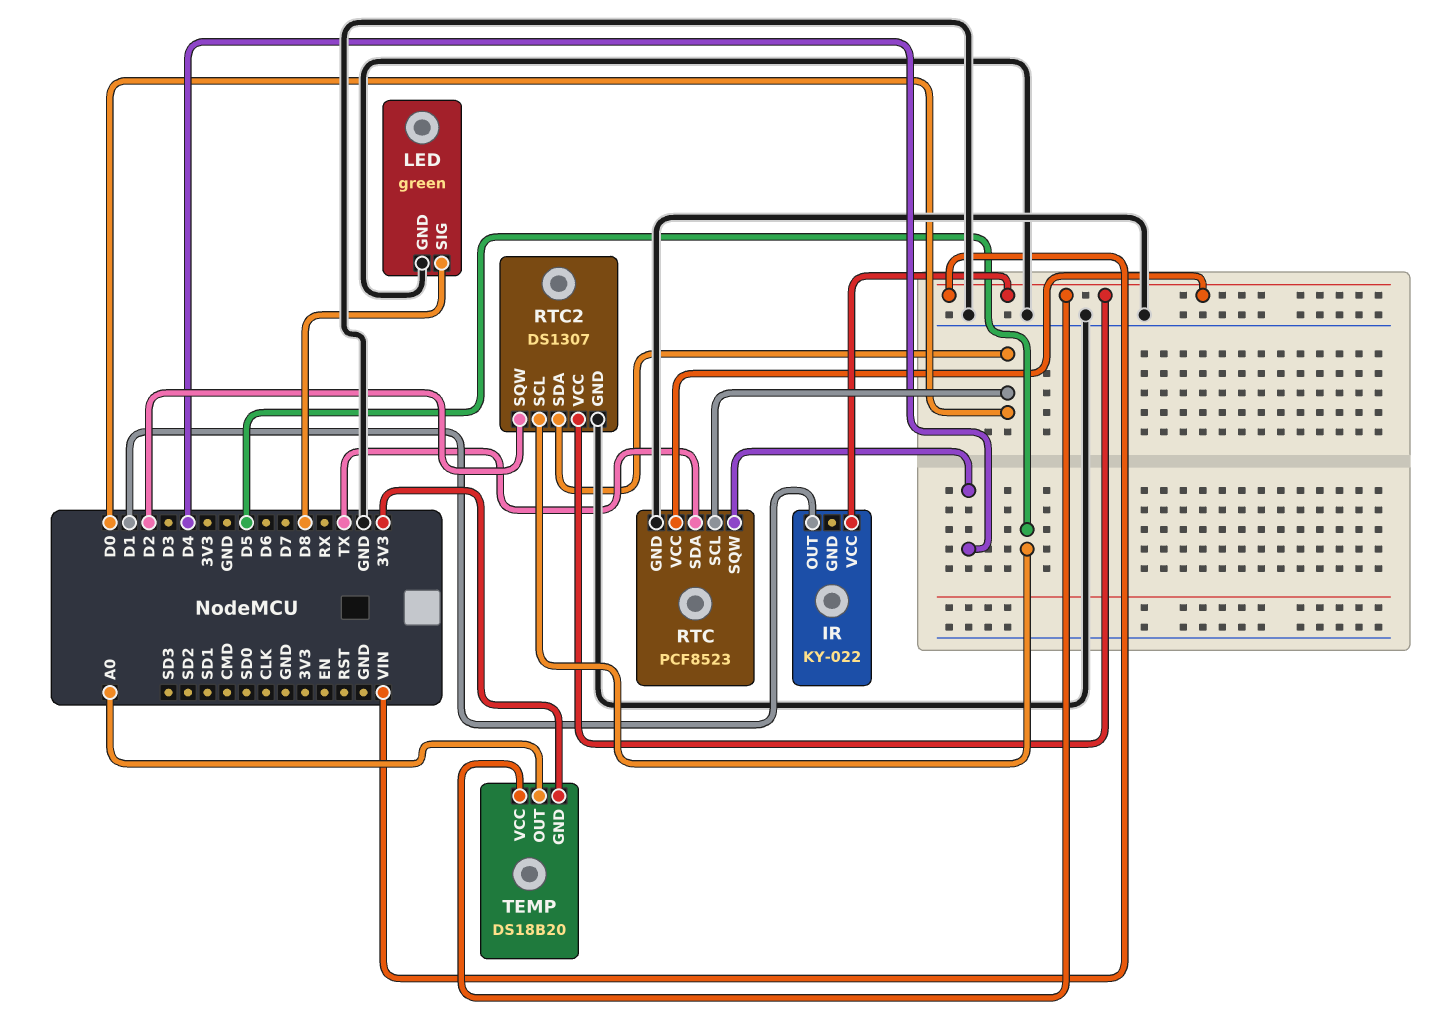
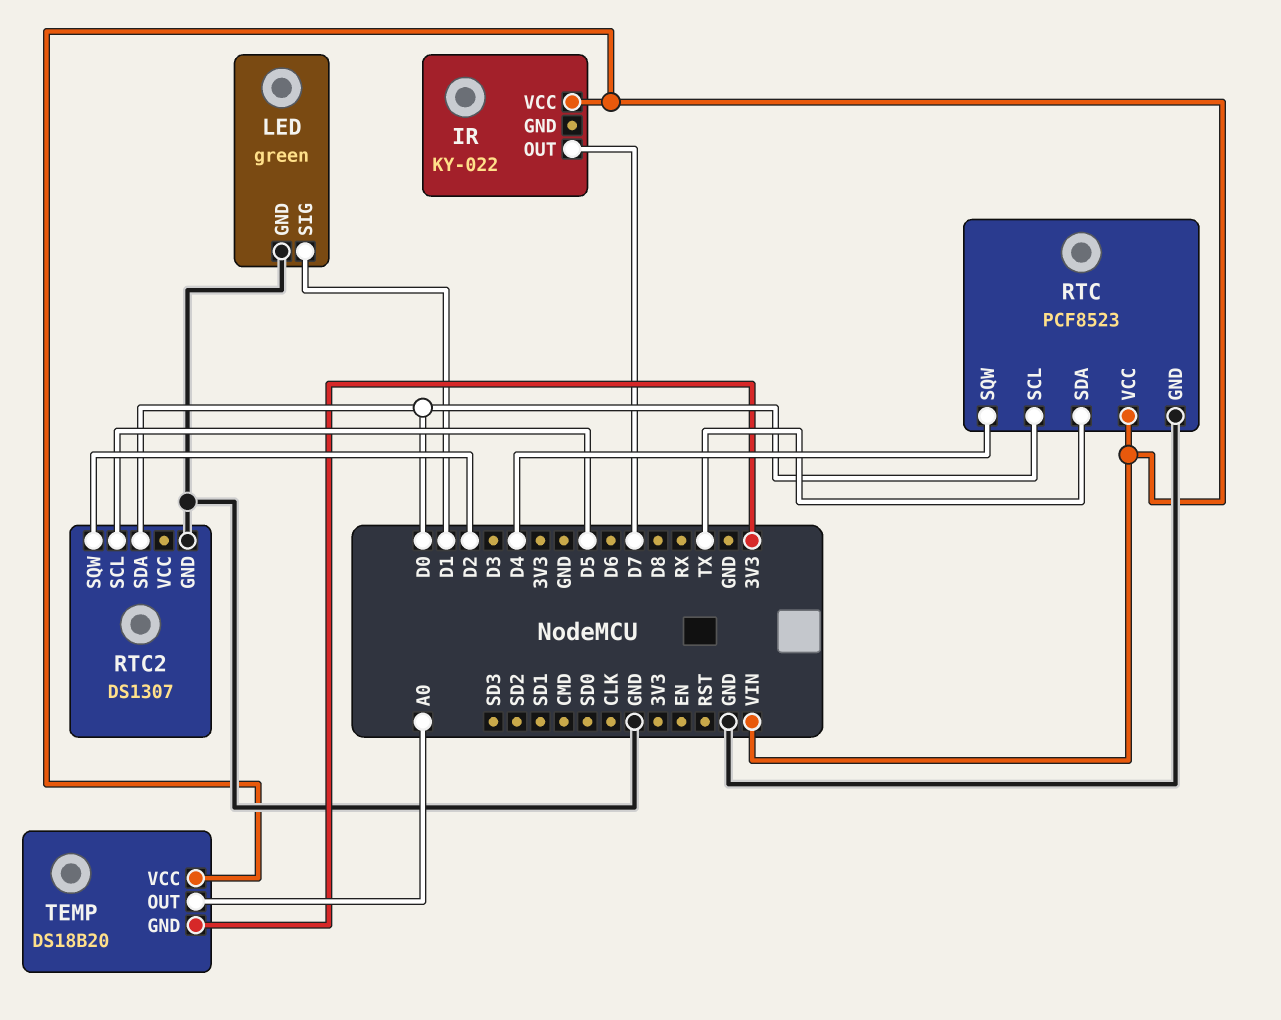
IR pin OUT: D1 -> D7
LED pin SIG: D8 -> D1
RTC2 pin VCC: VIN -> none

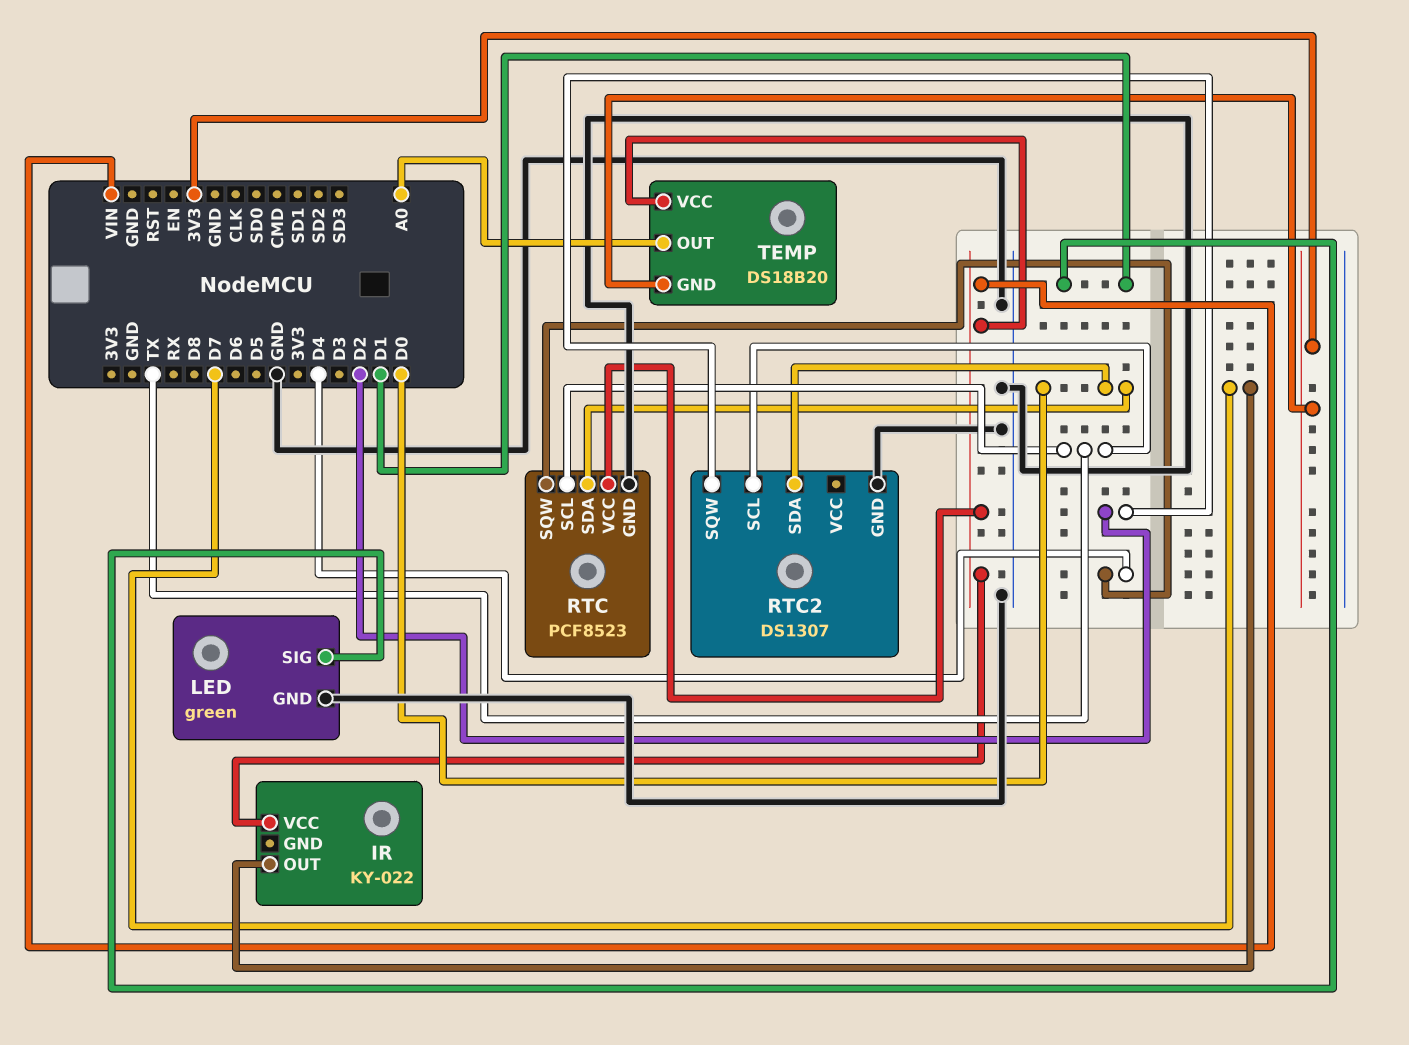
RTC pin SCL: D0 -> TX
RTC pin SDA: TX -> D0
RTC2 pin SCL: D5 -> TX

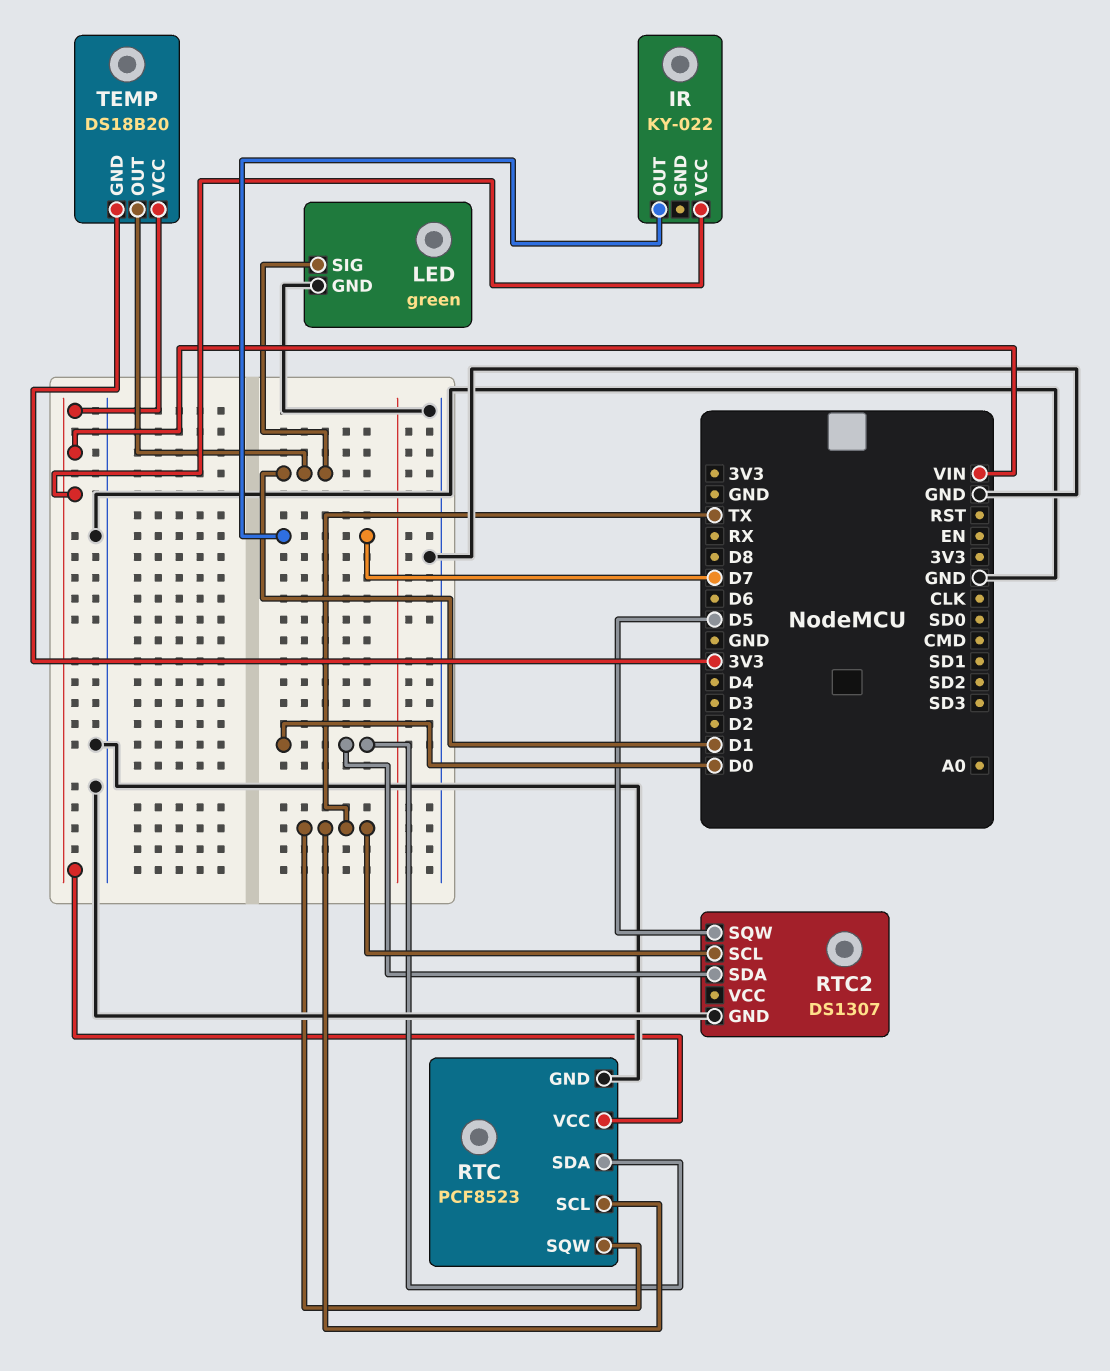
RTC pin SQW: D4 -> TX
RTC2 pin SQW: D2 -> D5
TEMP pin OUT: A0 -> D1

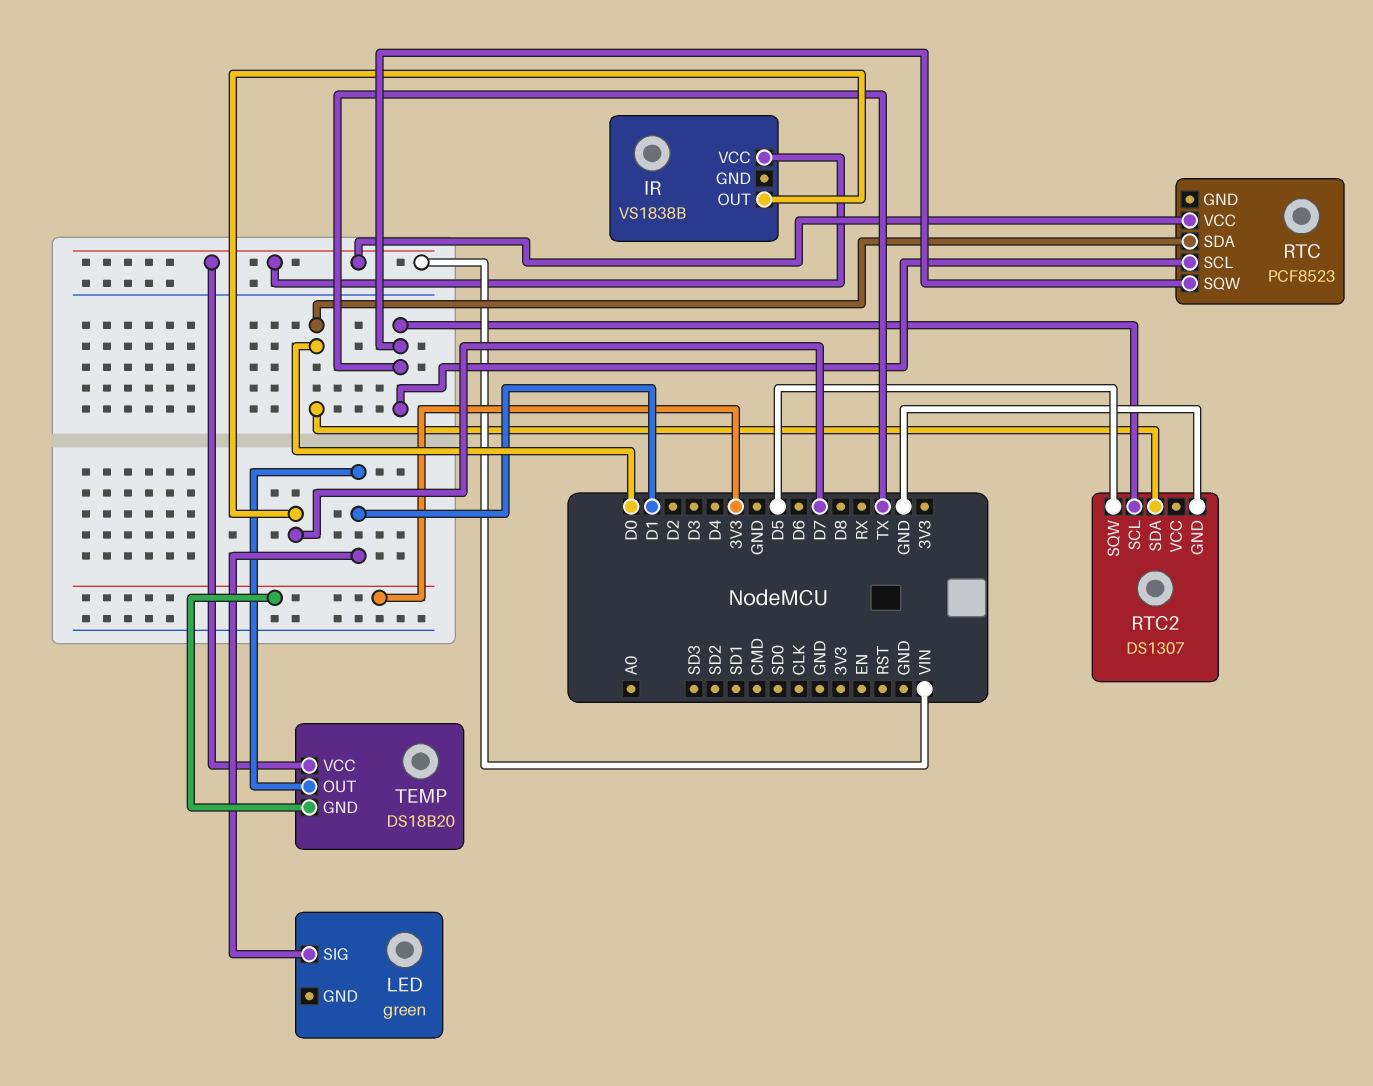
IR: KY-022 -> VS1838B
LED pin GND: GND -> none
RTC pin GND: GND -> none

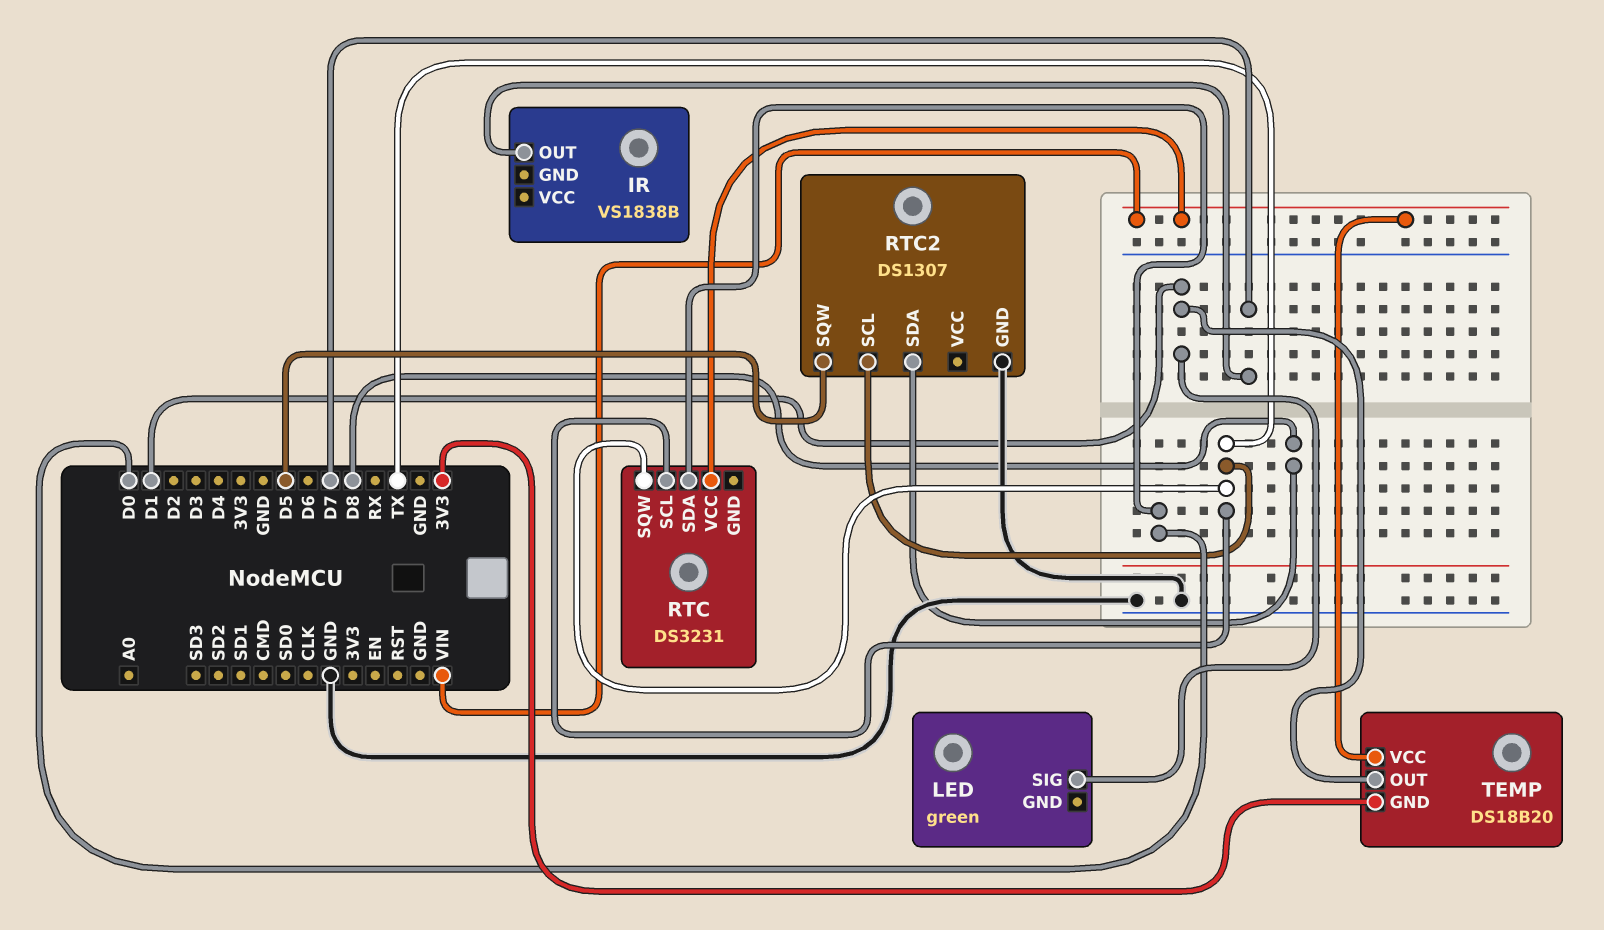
IR pin VCC: VIN -> none
RTC: PCF8523 -> DS3231
RTC2 pin SDA: D0 -> D8

